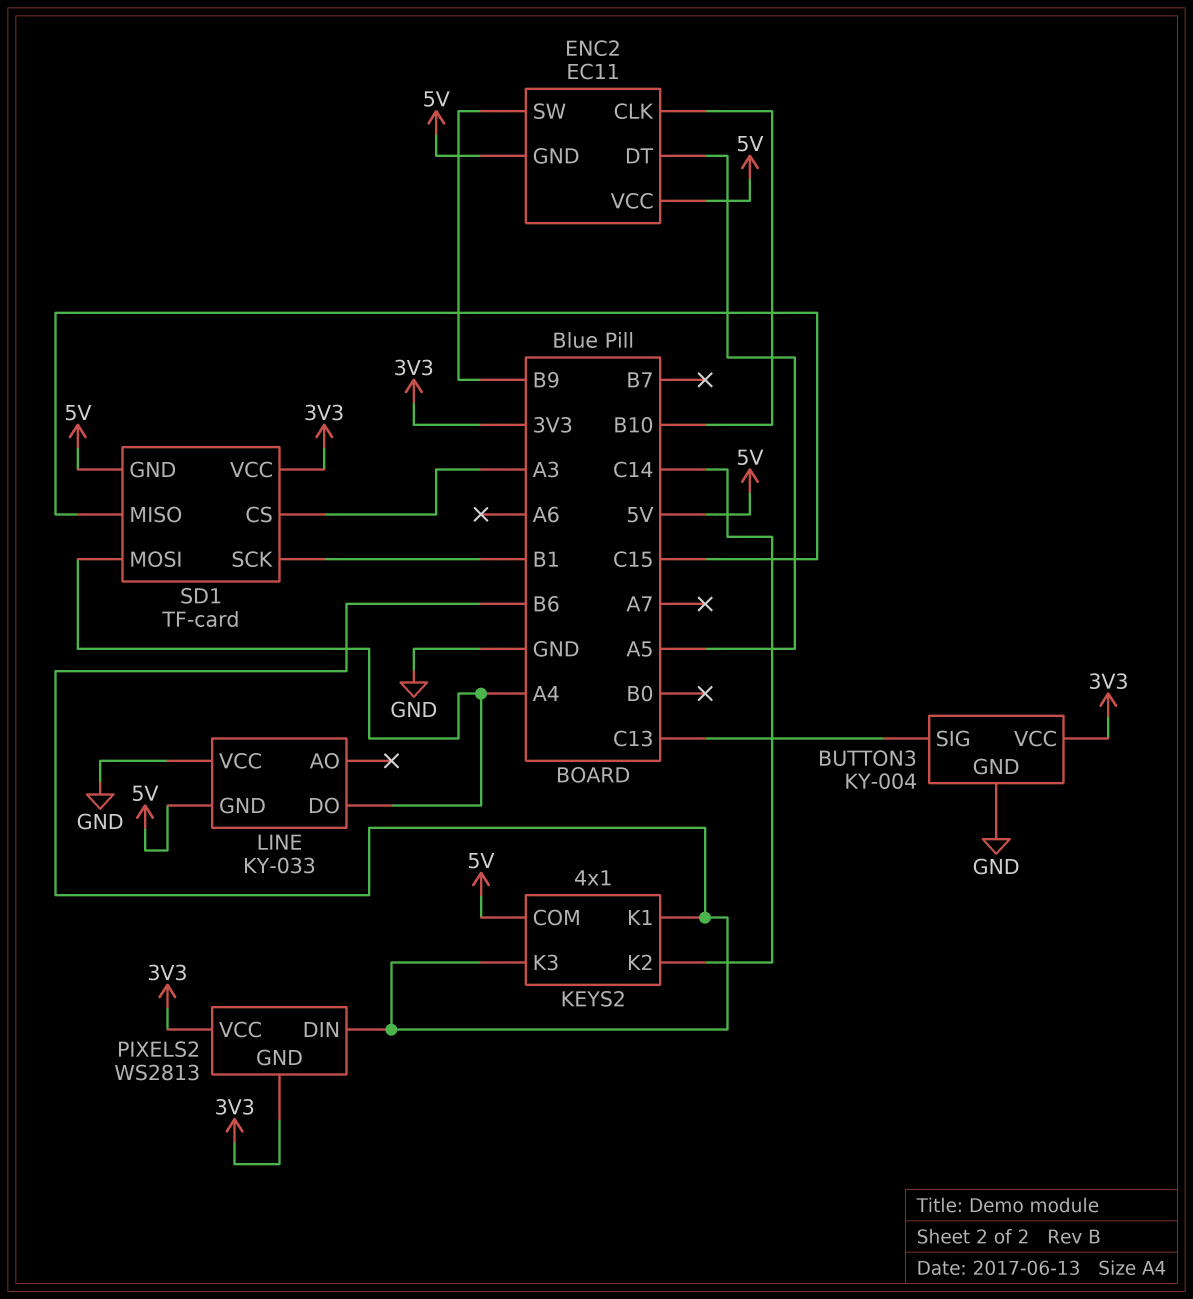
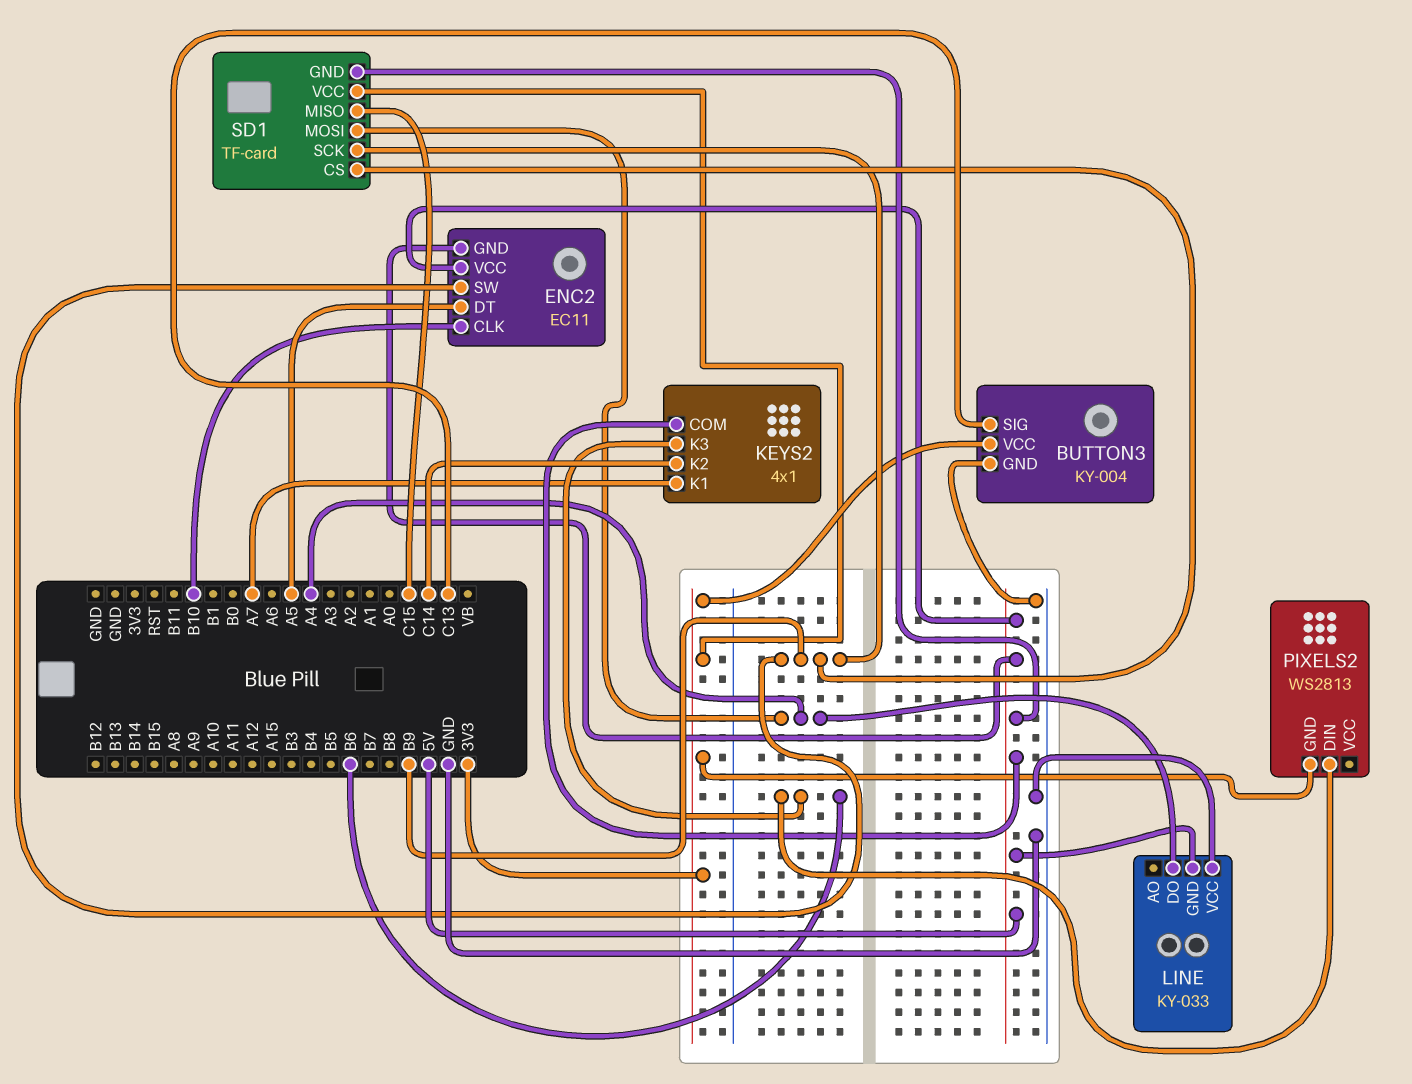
KEYS2 pin K1: B6 -> A7
PIXELS2 pin VCC: 3V3 -> none
SD1 pin CS: A3 -> B9
SD1 pin SCK: B1 -> B9

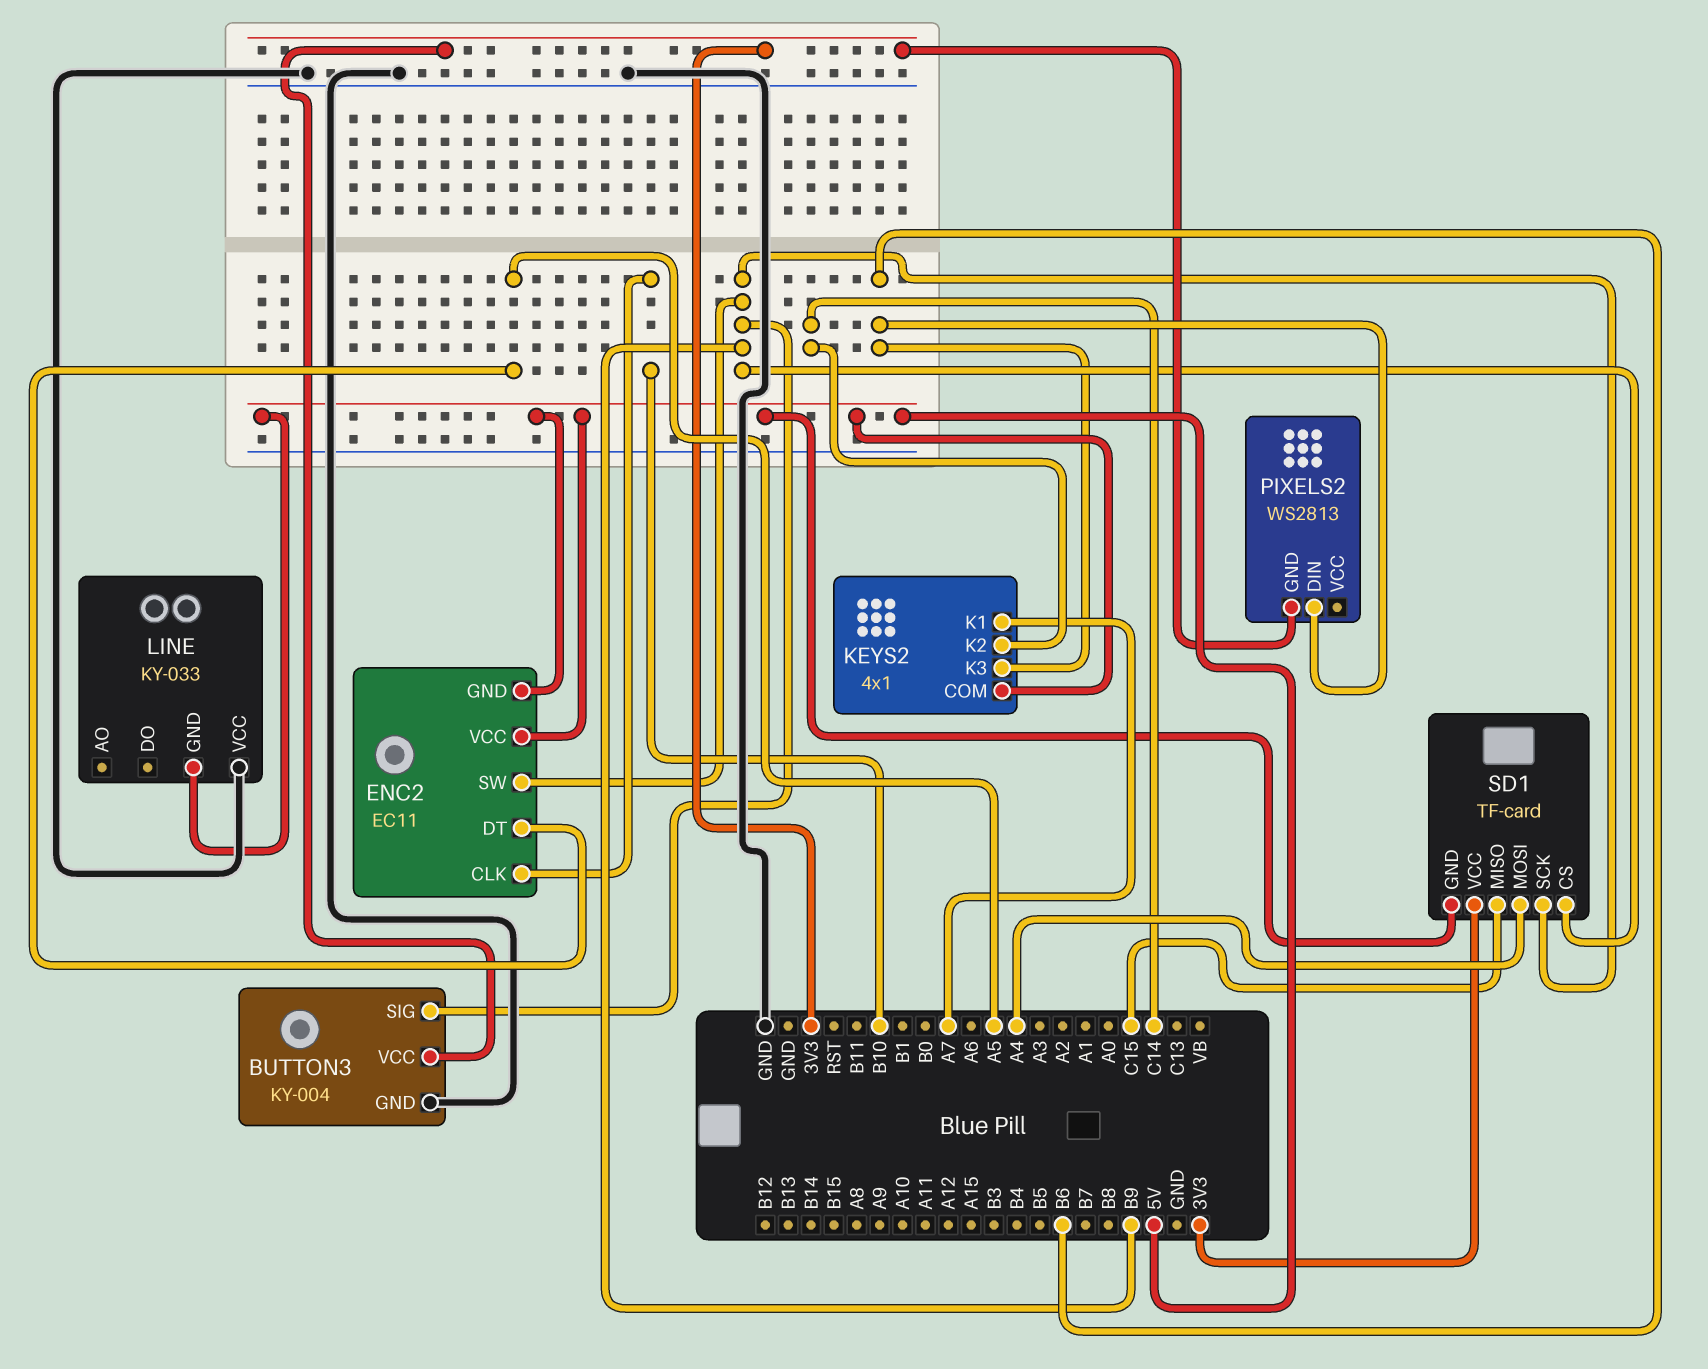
BUTTON3 pin SIG: C13 -> B9
LINE pin DO: A4 -> none

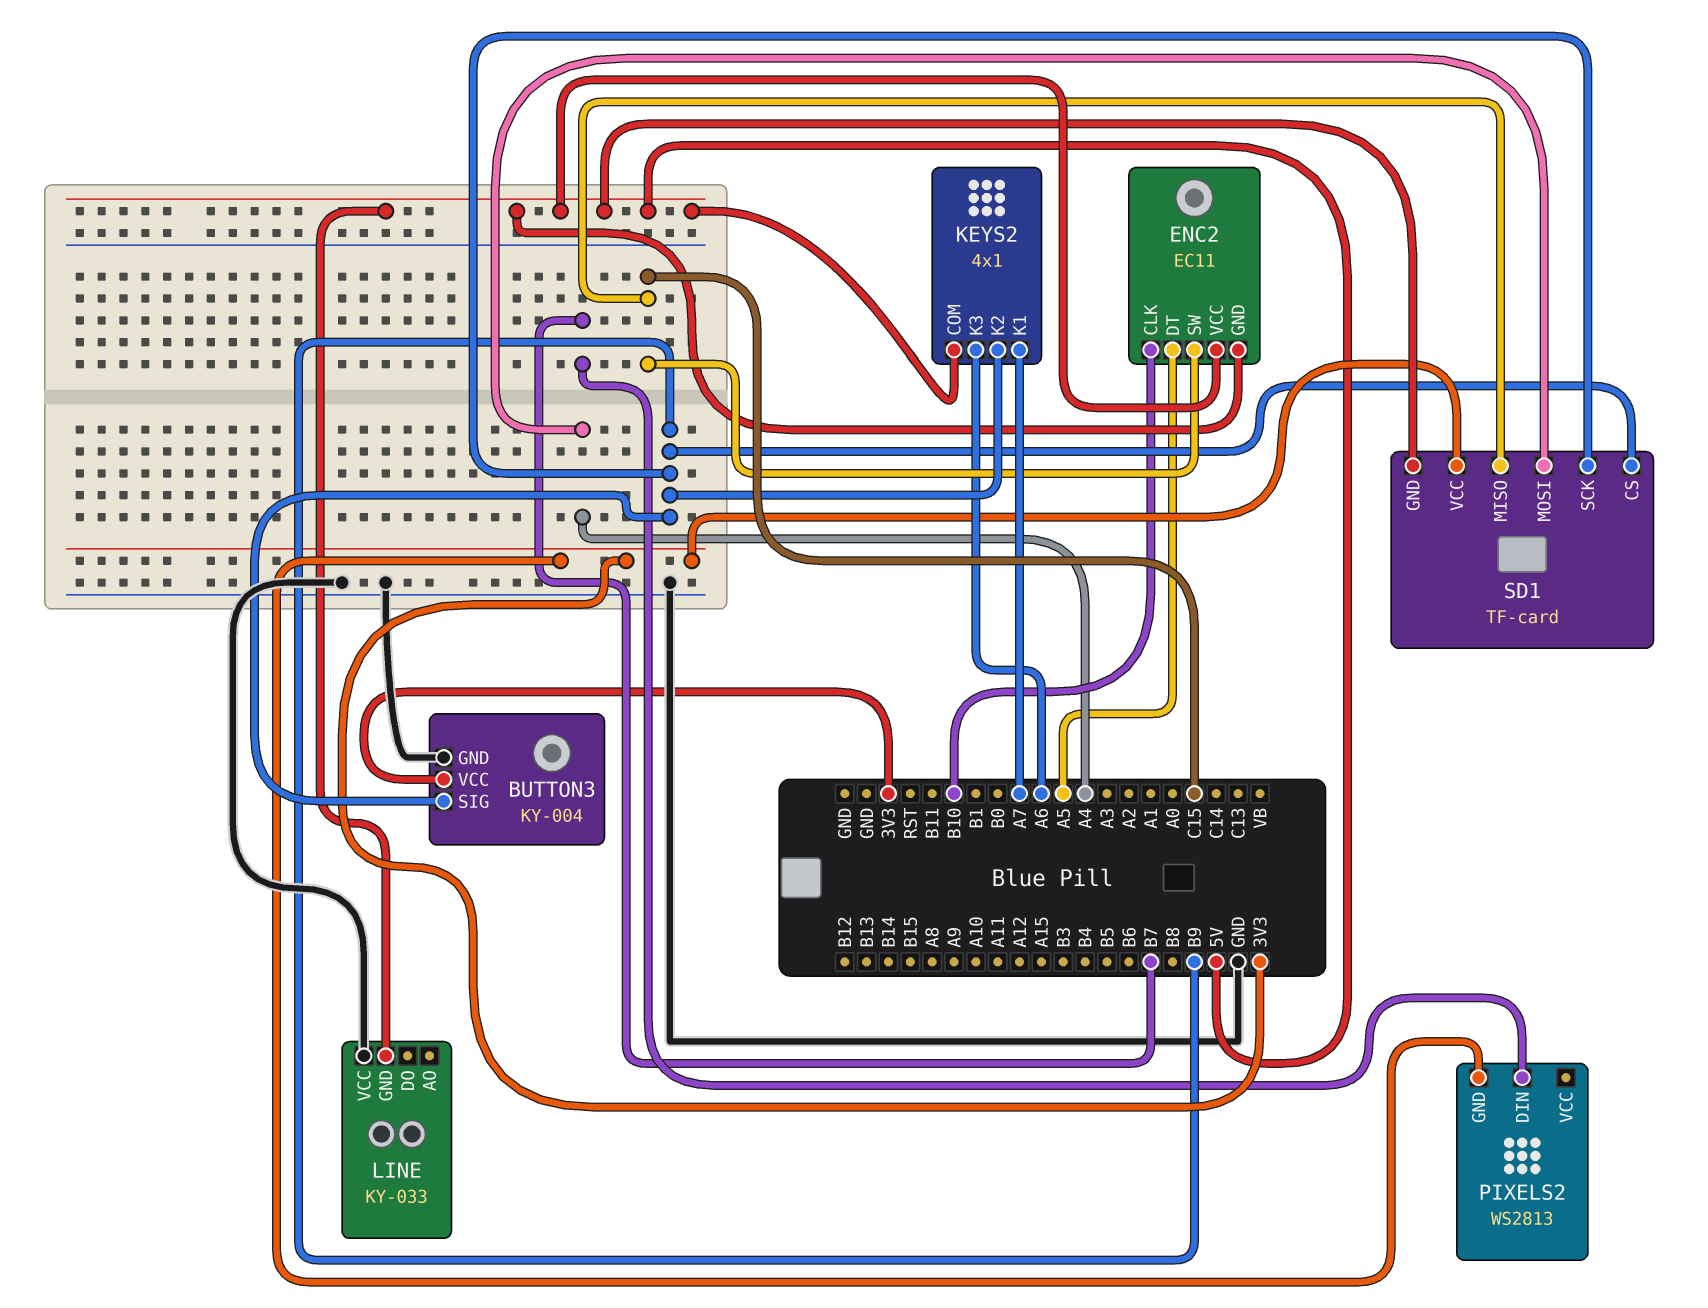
ENC2 pin SW: B9 -> C15
KEYS2 pin K2: C14 -> B9
KEYS2 pin K3: B6 -> A6
PIXELS2 pin DIN: B6 -> B7

